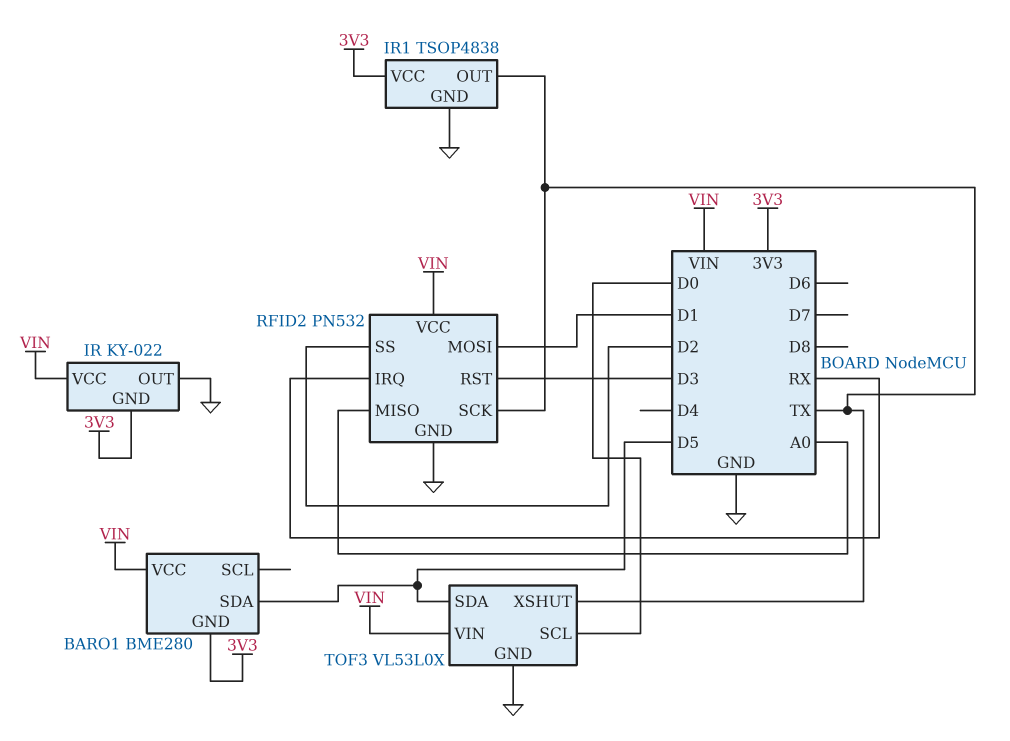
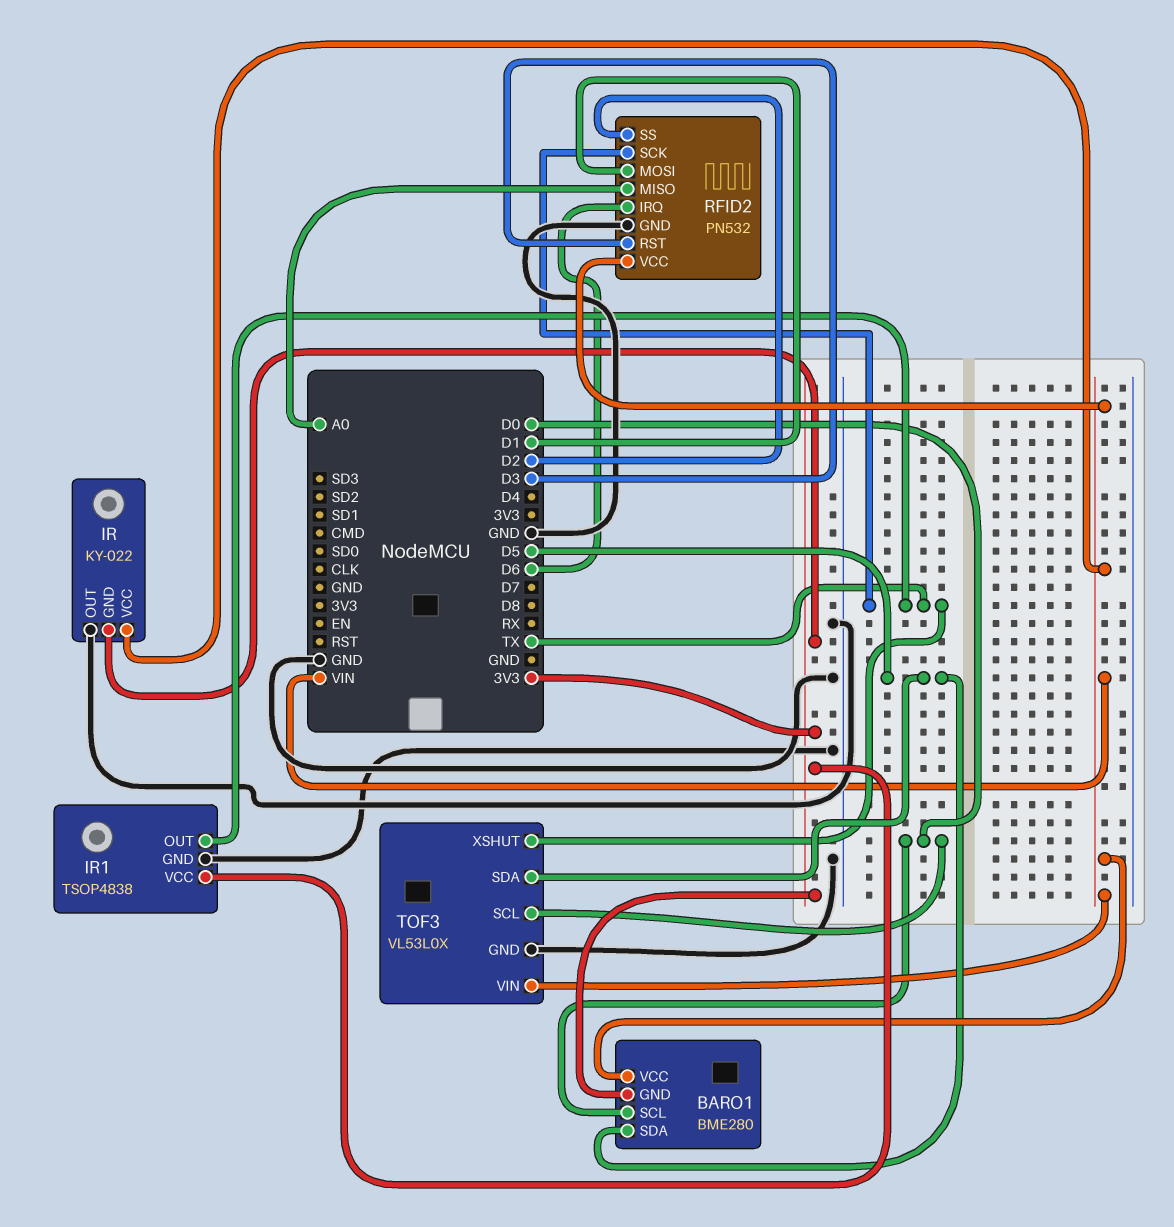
BARO1 pin SCL: none -> D0
RFID2 pin IRQ: RX -> D6

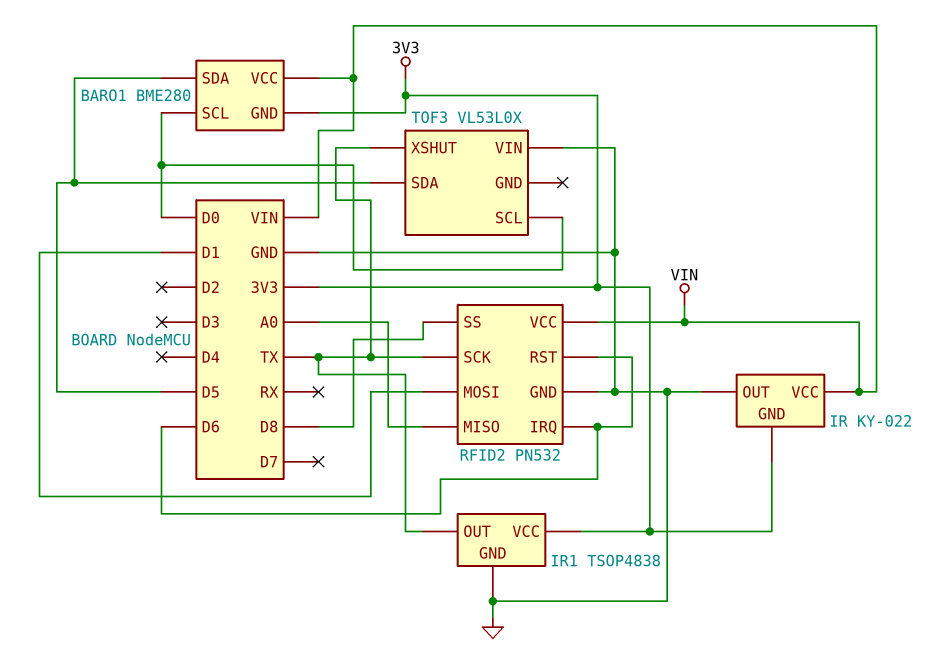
RFID2 pin RST: D3 -> D6
RFID2 pin SS: D2 -> D8
TOF3 pin GND: GND -> none
TOF3 pin VIN: VIN -> GND

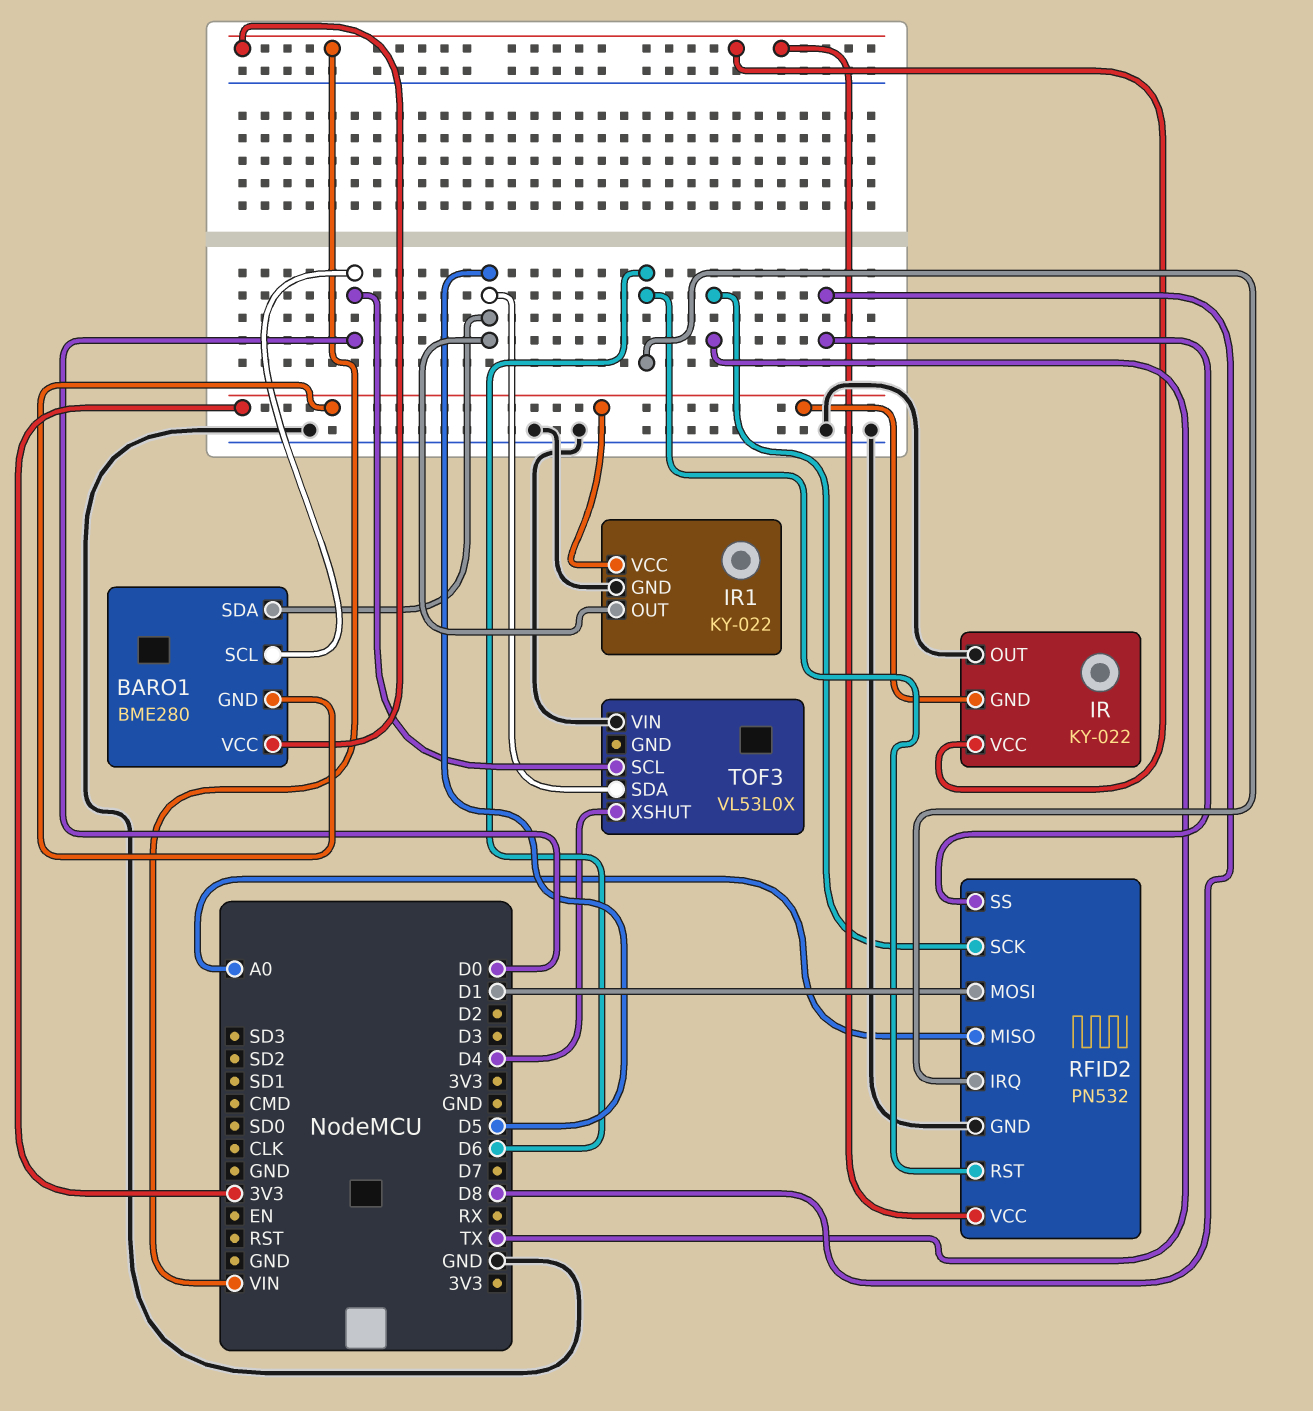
IR1: TSOP4838 -> KY-022
IR1 pin OUT: TX -> D5
TOF3 pin XSHUT: TX -> D4

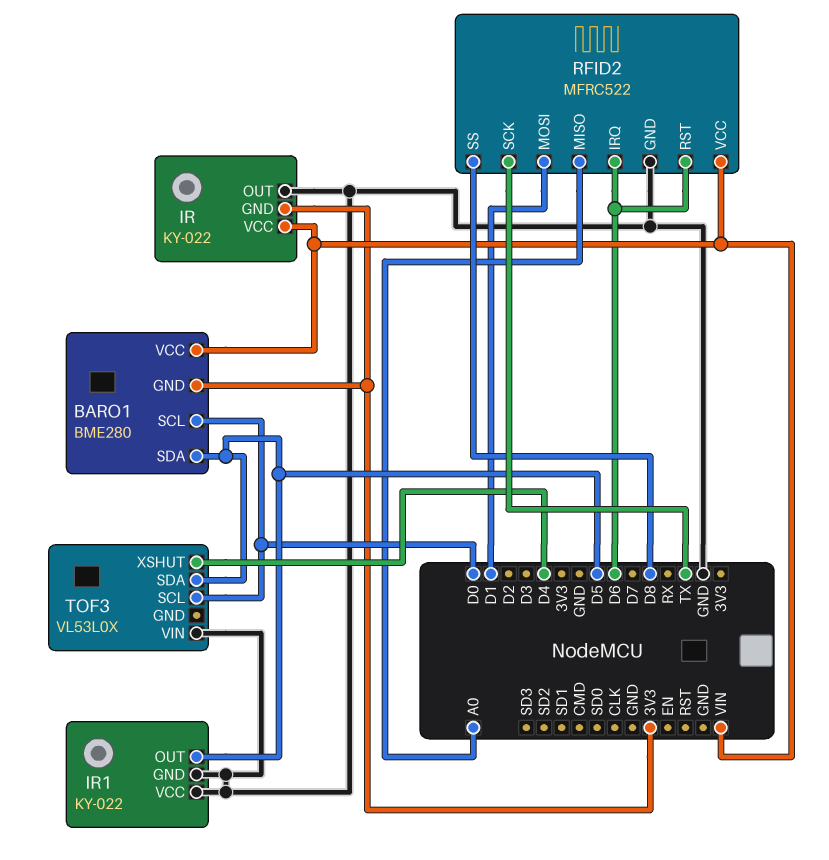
IR1 pin VCC: 3V3 -> GND
RFID2: PN532 -> MFRC522

